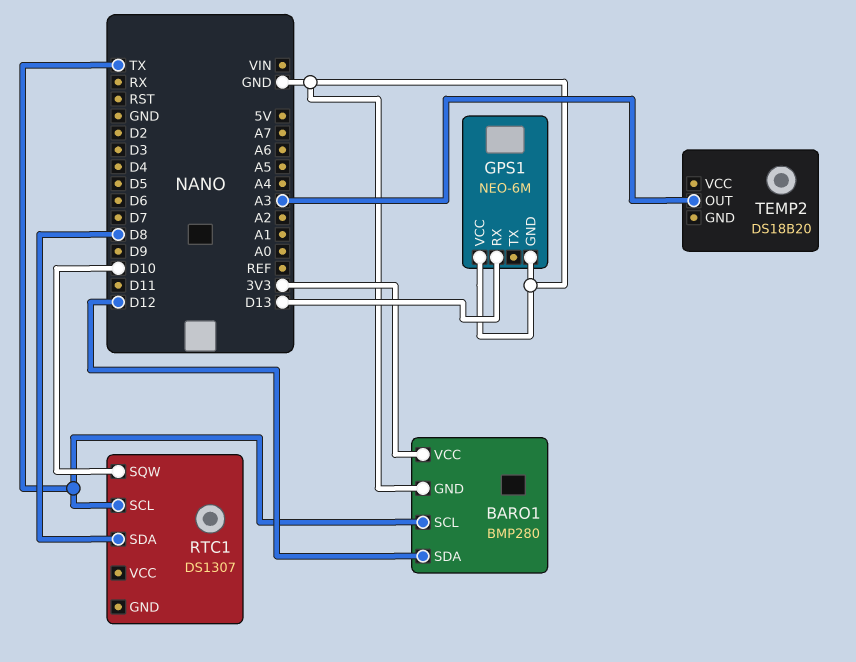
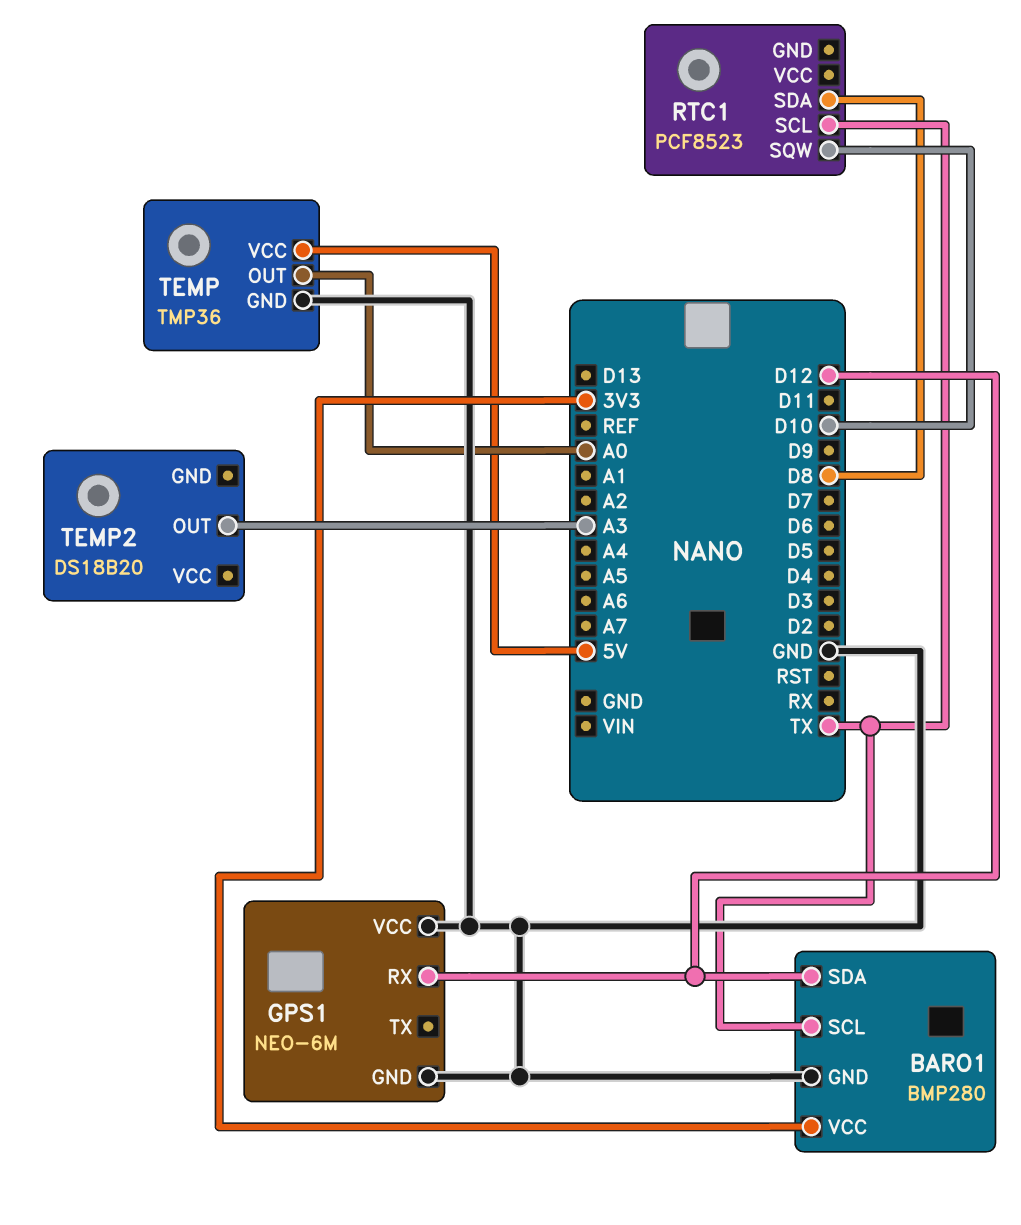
GPS1 pin RX: D13 -> D12
RTC1: DS1307 -> PCF8523
TEMP: none -> TMP36
TEMP pin GND: none -> GND
TEMP pin OUT: none -> A0
TEMP pin VCC: none -> 5V

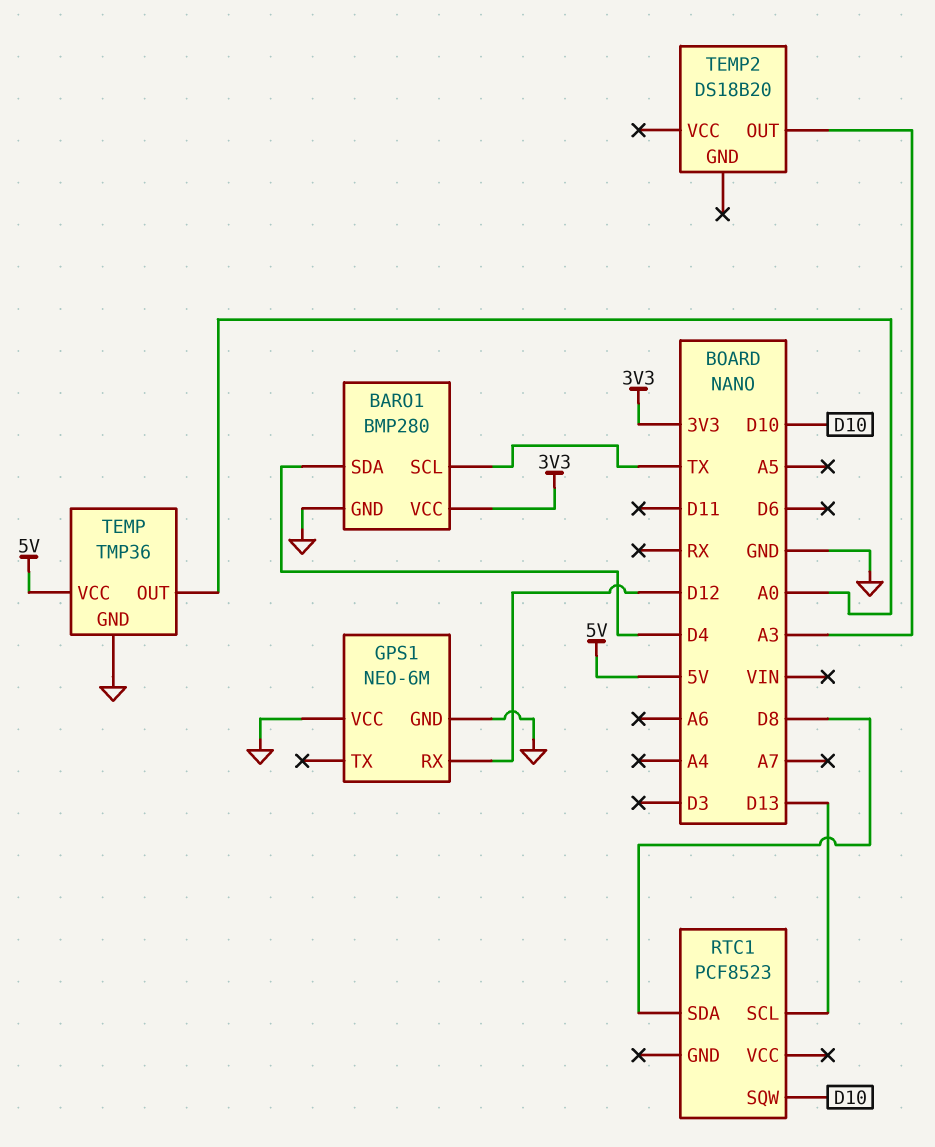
BARO1 pin SDA: D12 -> D4
RTC1 pin SCL: TX -> D13

